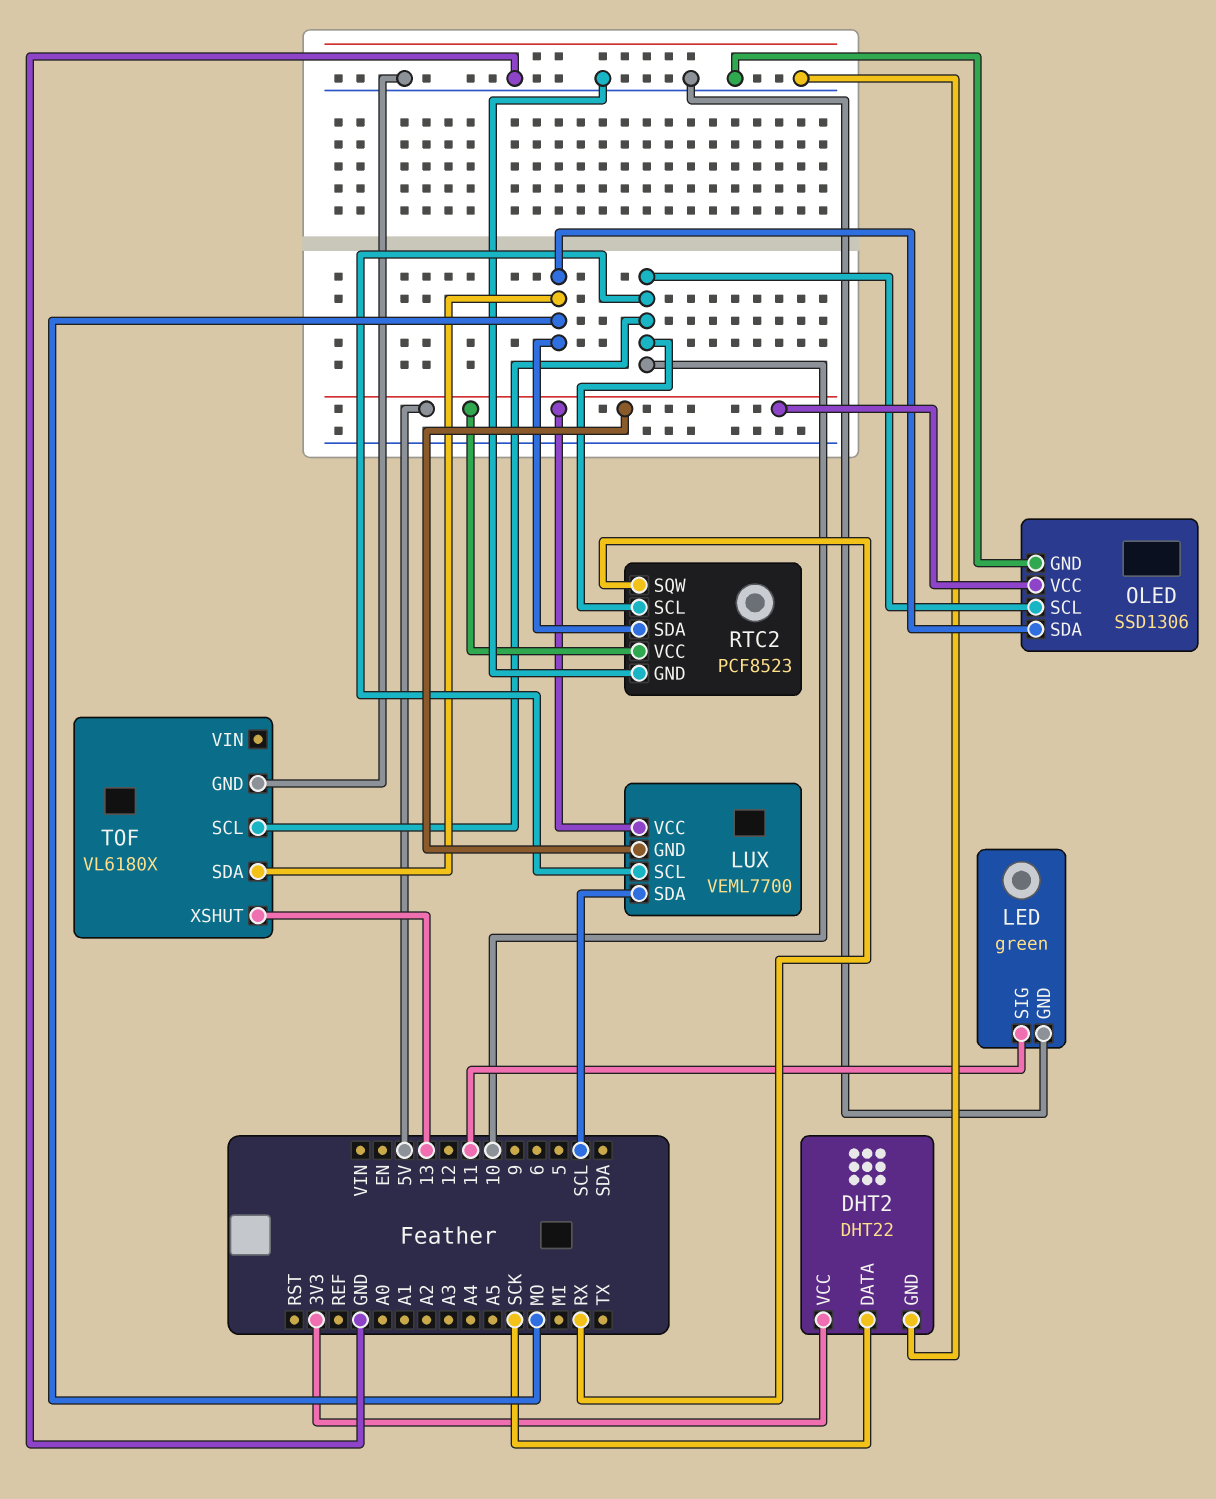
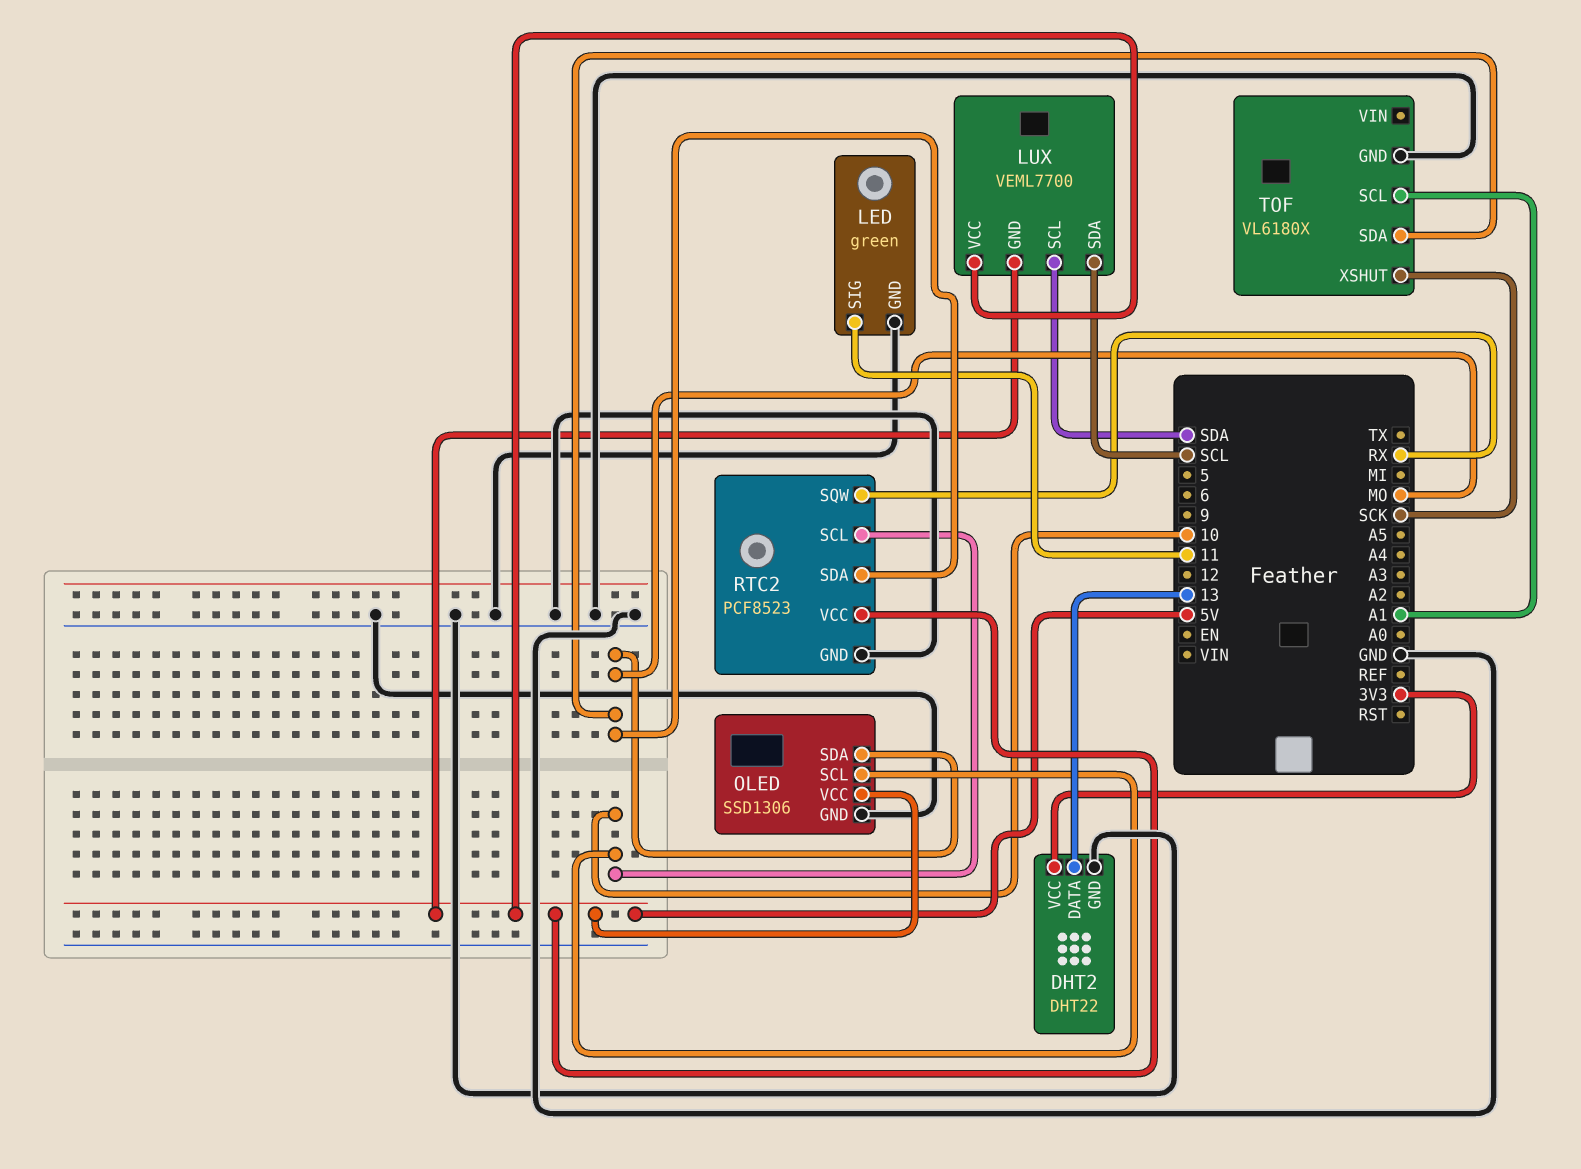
DHT2 pin DATA: SCK -> 13
LUX pin SCL: 10 -> SDA
TOF pin SCL: 10 -> A1
TOF pin XSHUT: 13 -> SCK

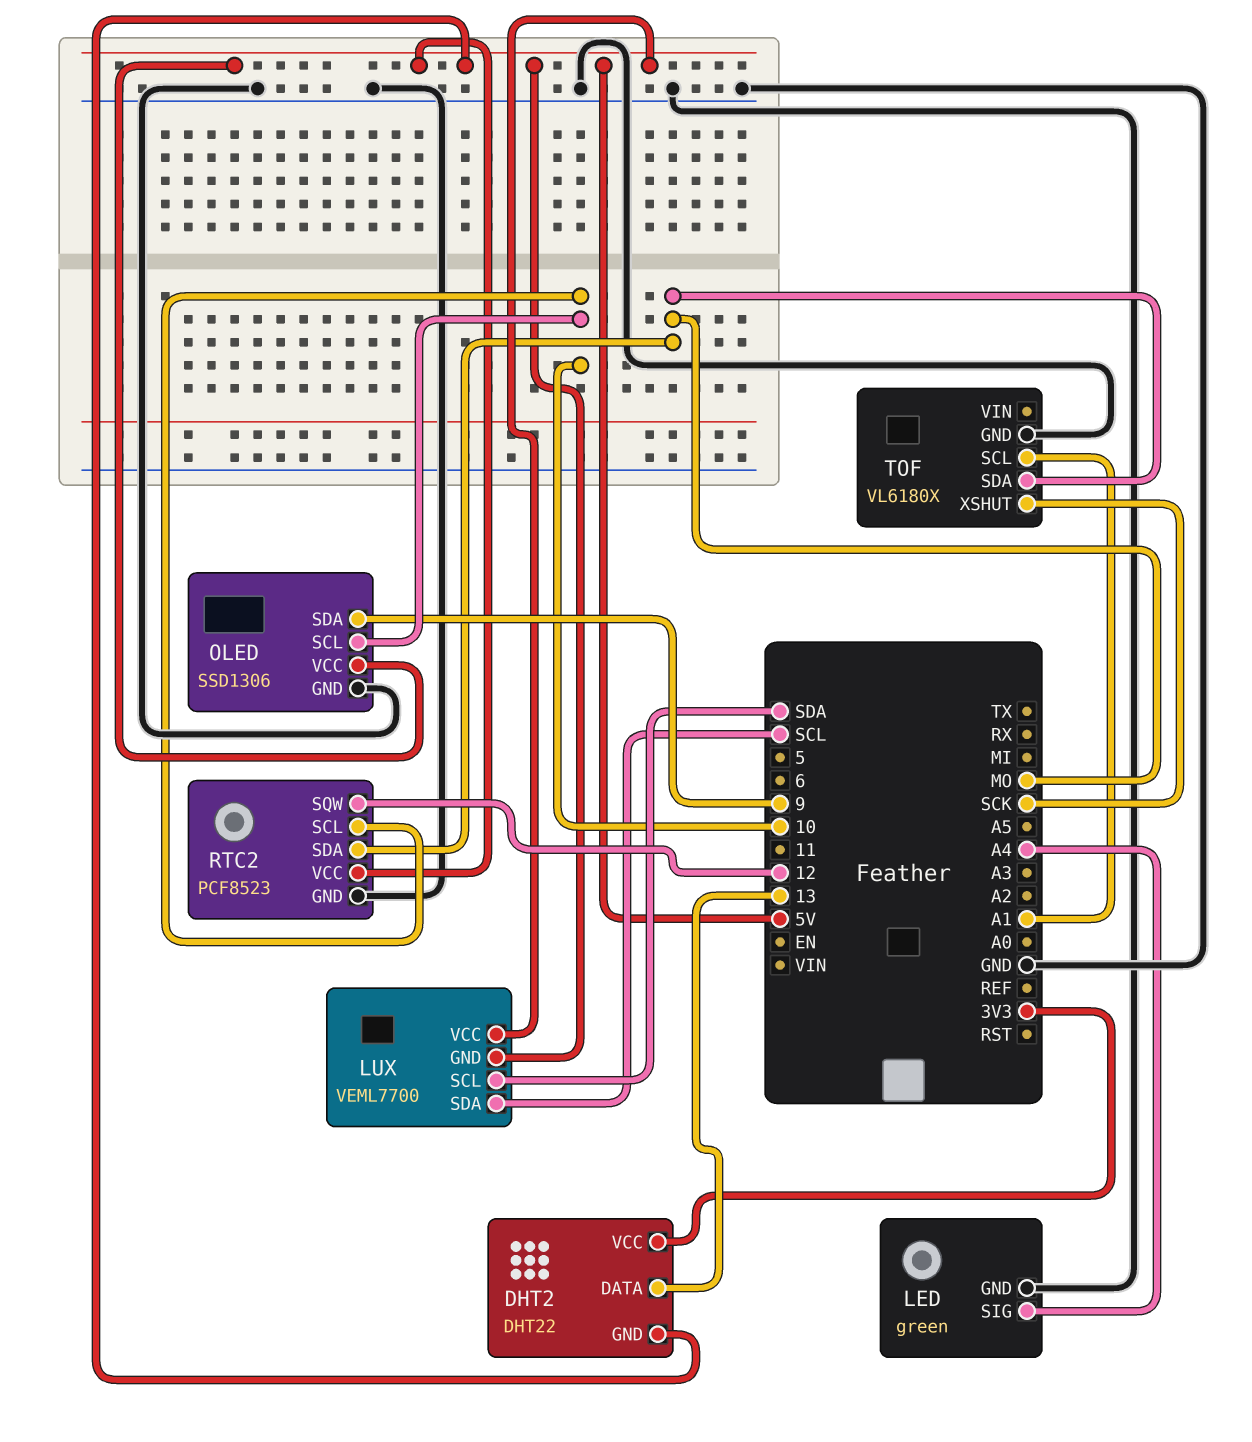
DHT2 pin GND: GND -> 5V
LED pin SIG: 11 -> A4
OLED pin SDA: MO -> 9
RTC2 pin SQW: RX -> 12

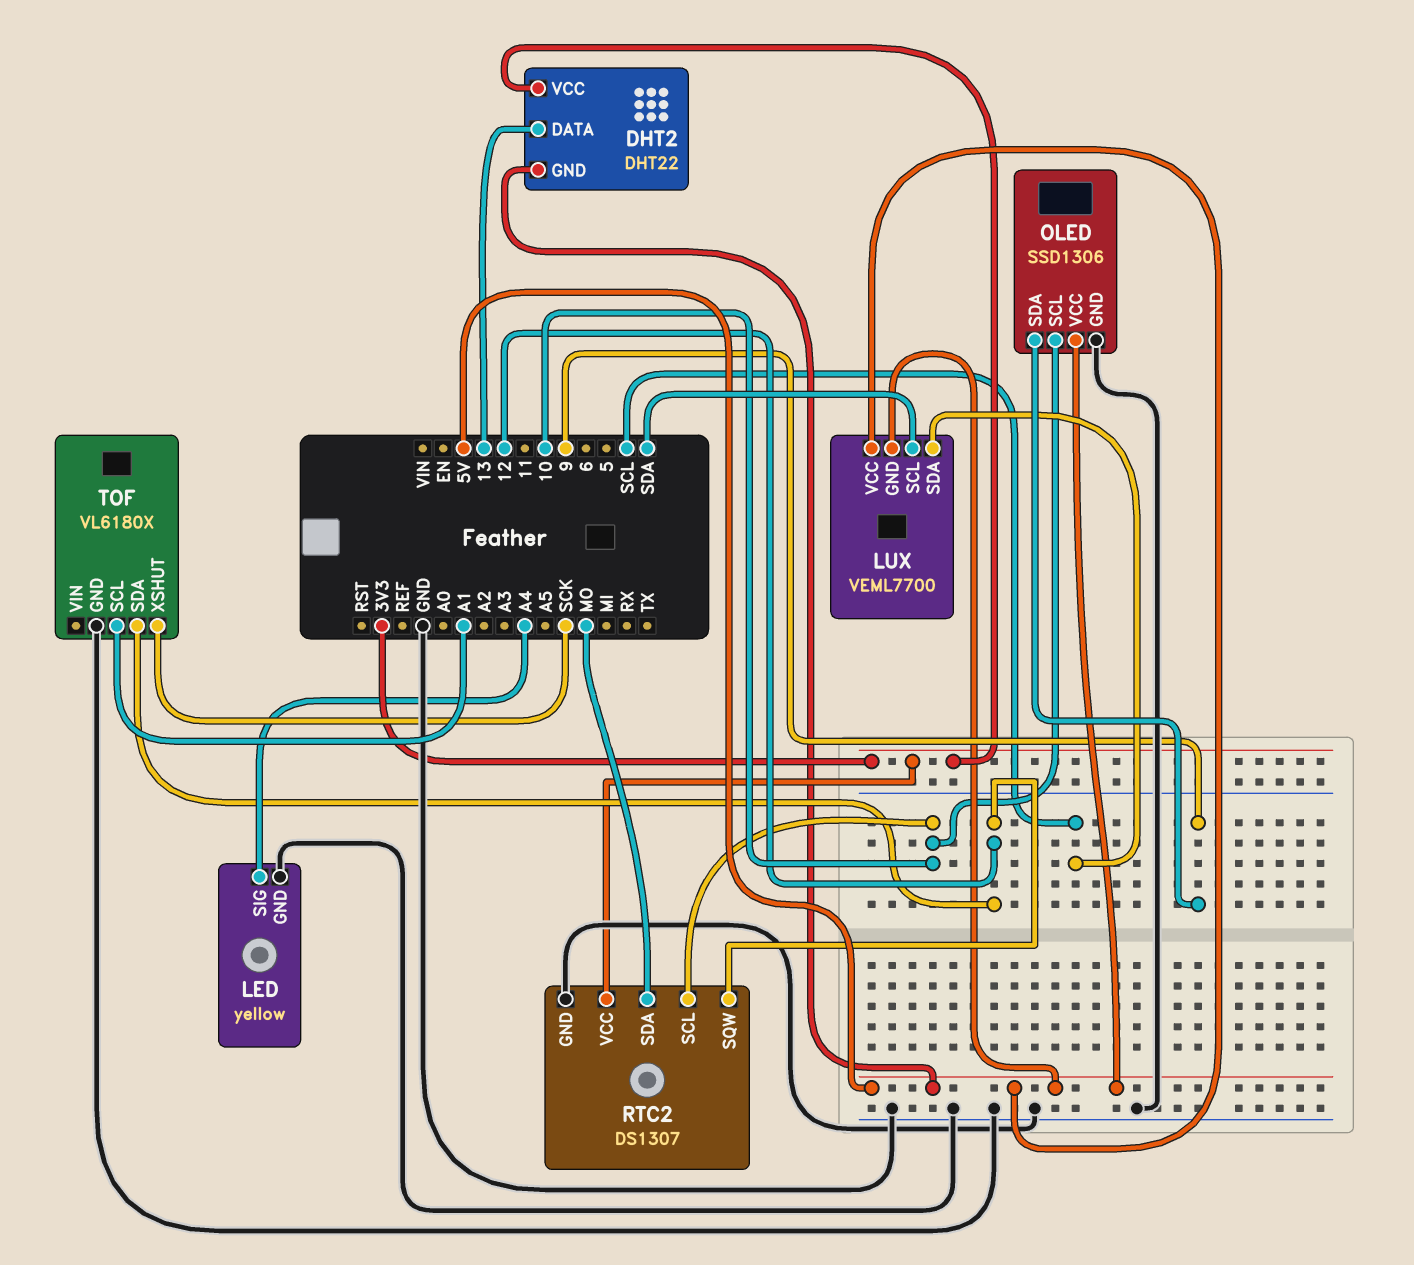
LED: green -> yellow
RTC2: PCF8523 -> DS1307
RTC2 pin VCC: 5V -> 3V3
TOF pin SDA: MO -> 12

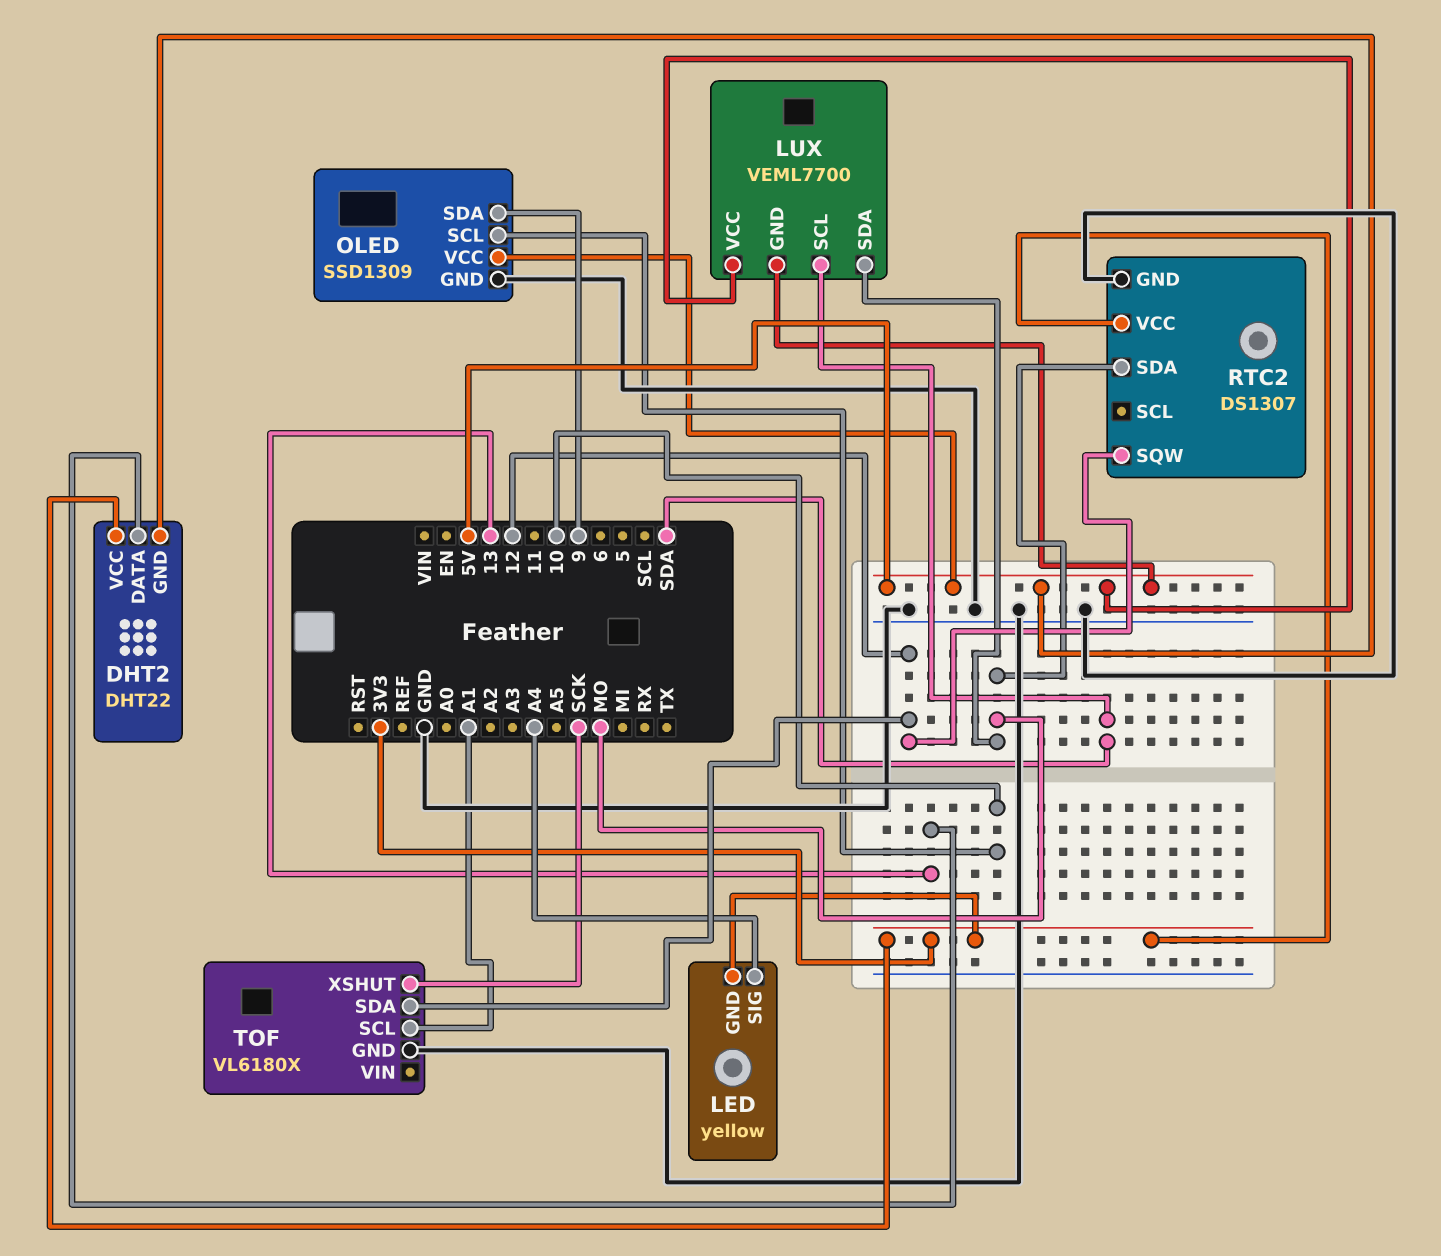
LED pin GND: GND -> 3V3
LUX pin SDA: SCL -> MO
OLED: SSD1306 -> SSD1309
RTC2 pin SCL: 10 -> none

